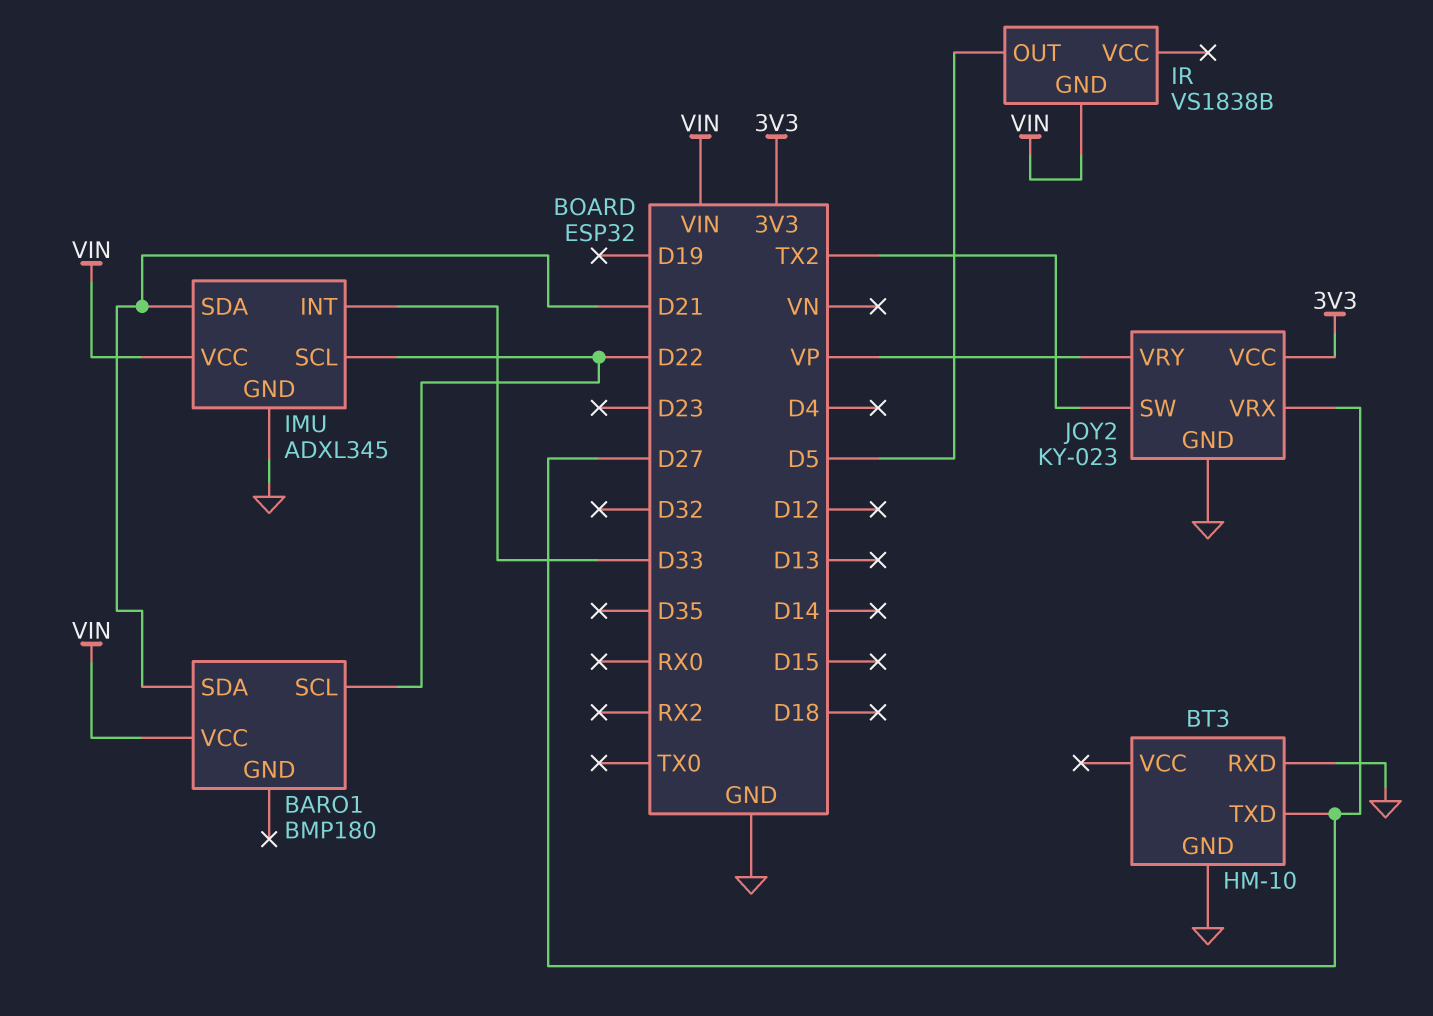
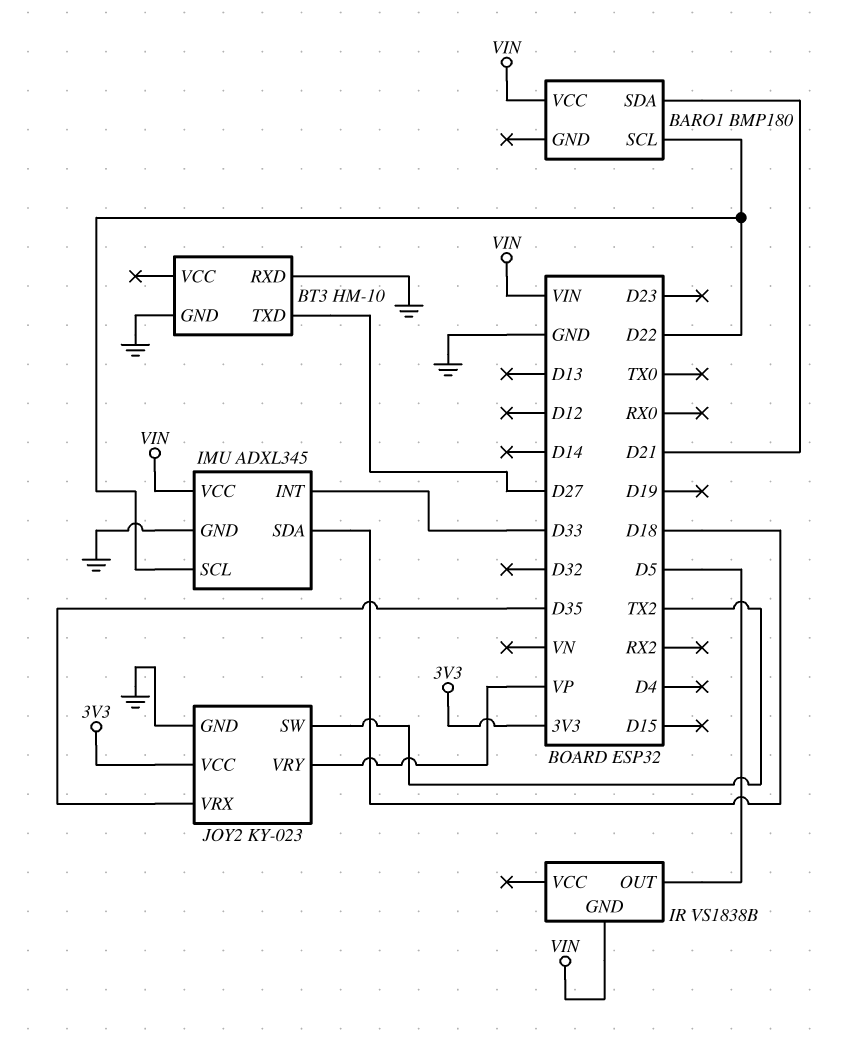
IMU pin SDA: D21 -> D18
JOY2 pin VRX: D27 -> D35

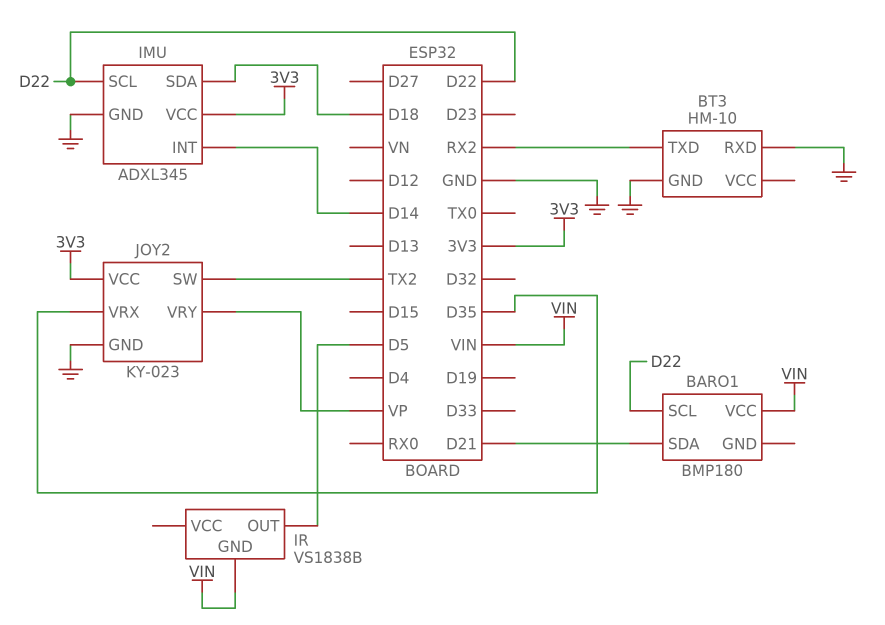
BT3 pin TXD: D27 -> RX2
IMU pin INT: D33 -> D14
IMU pin VCC: VIN -> 3V3

